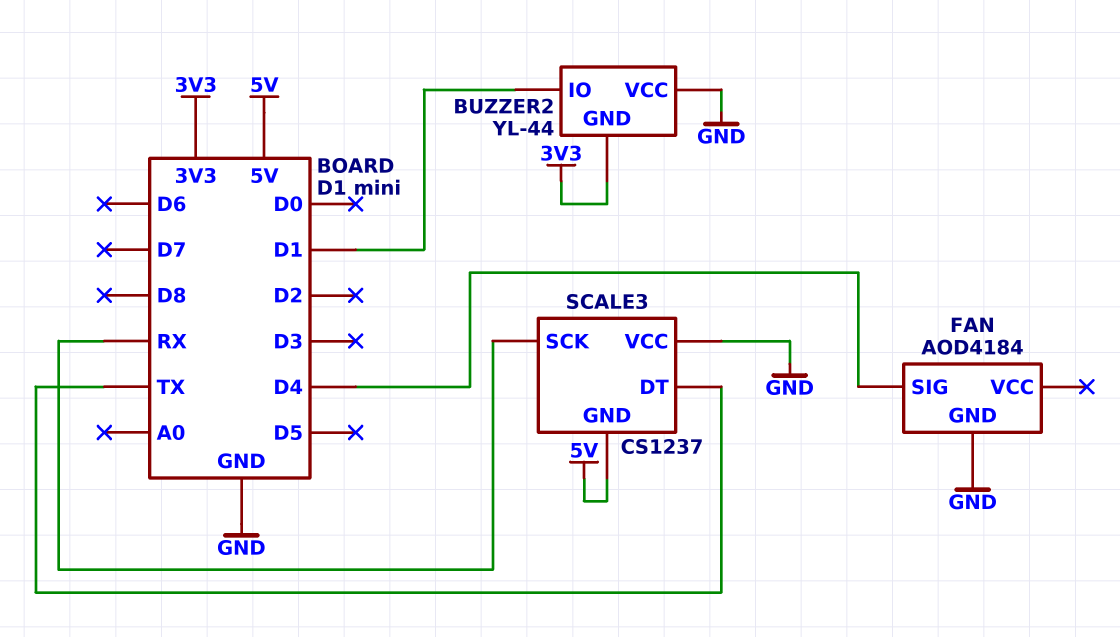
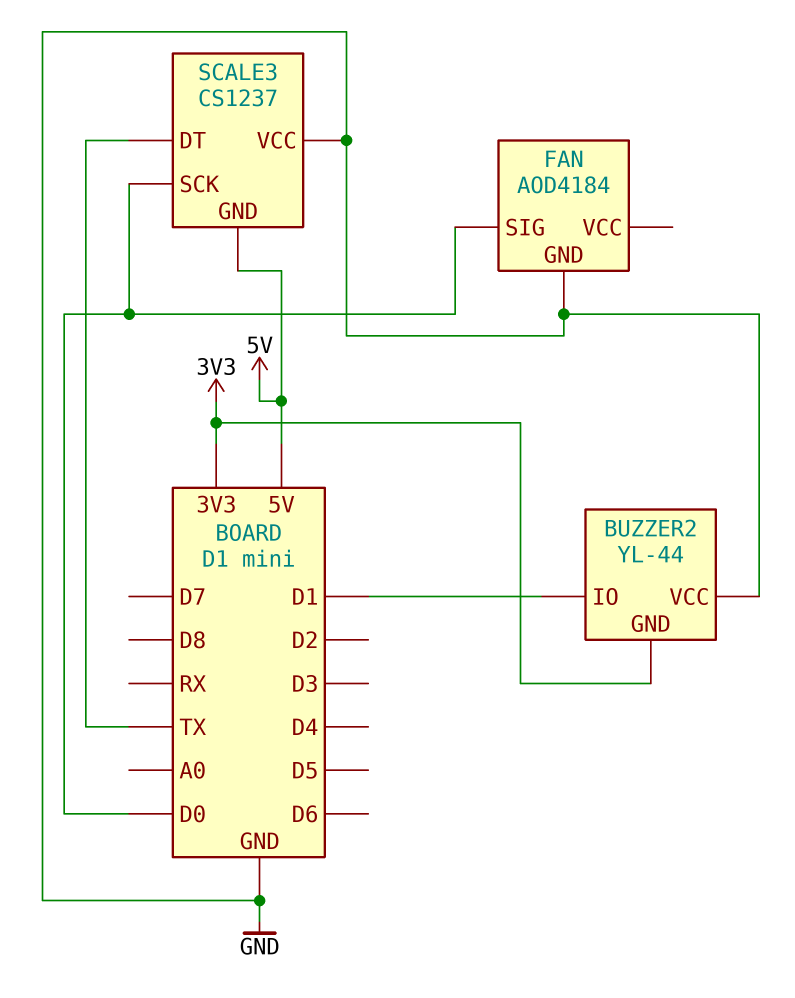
FAN pin SIG: D4 -> D0
SCALE3 pin SCK: RX -> D0

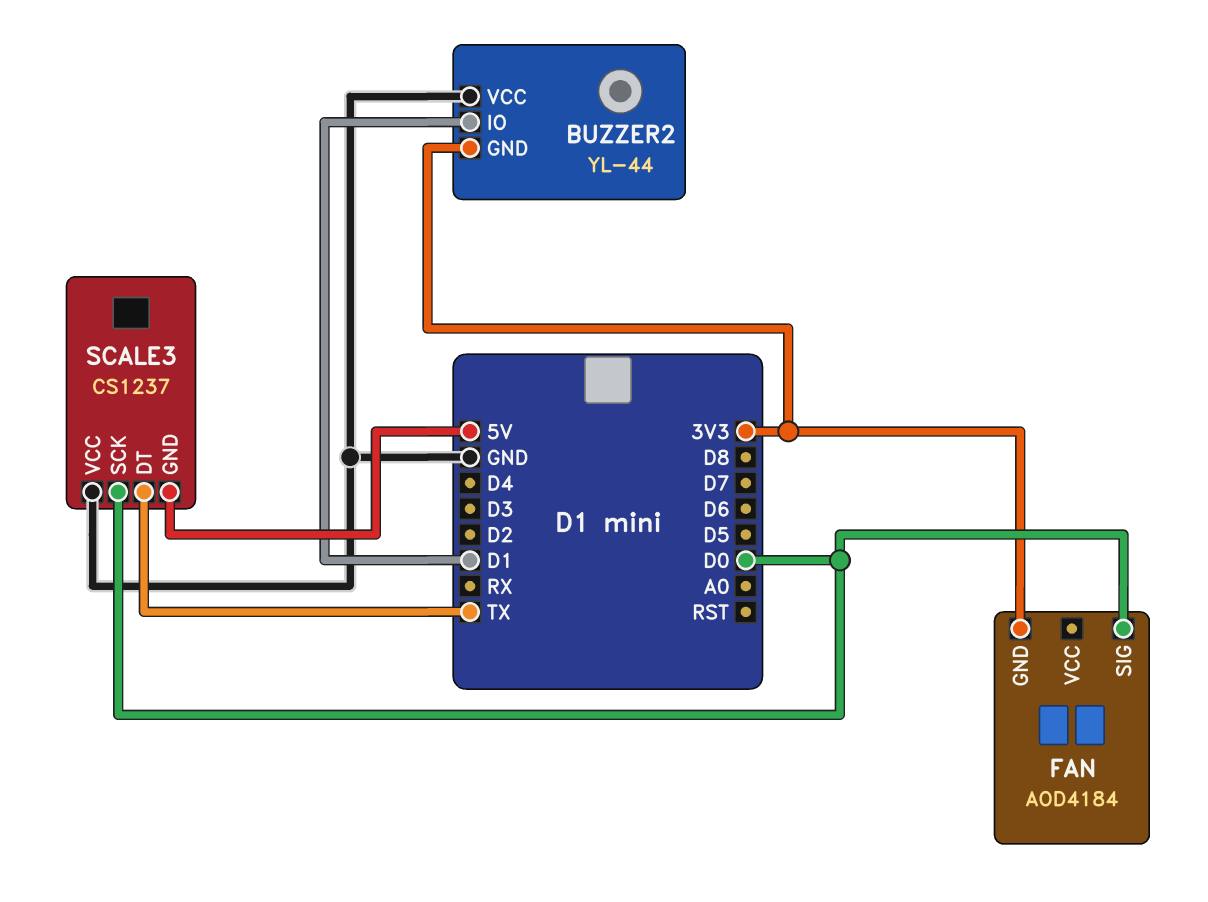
FAN pin GND: GND -> 3V3

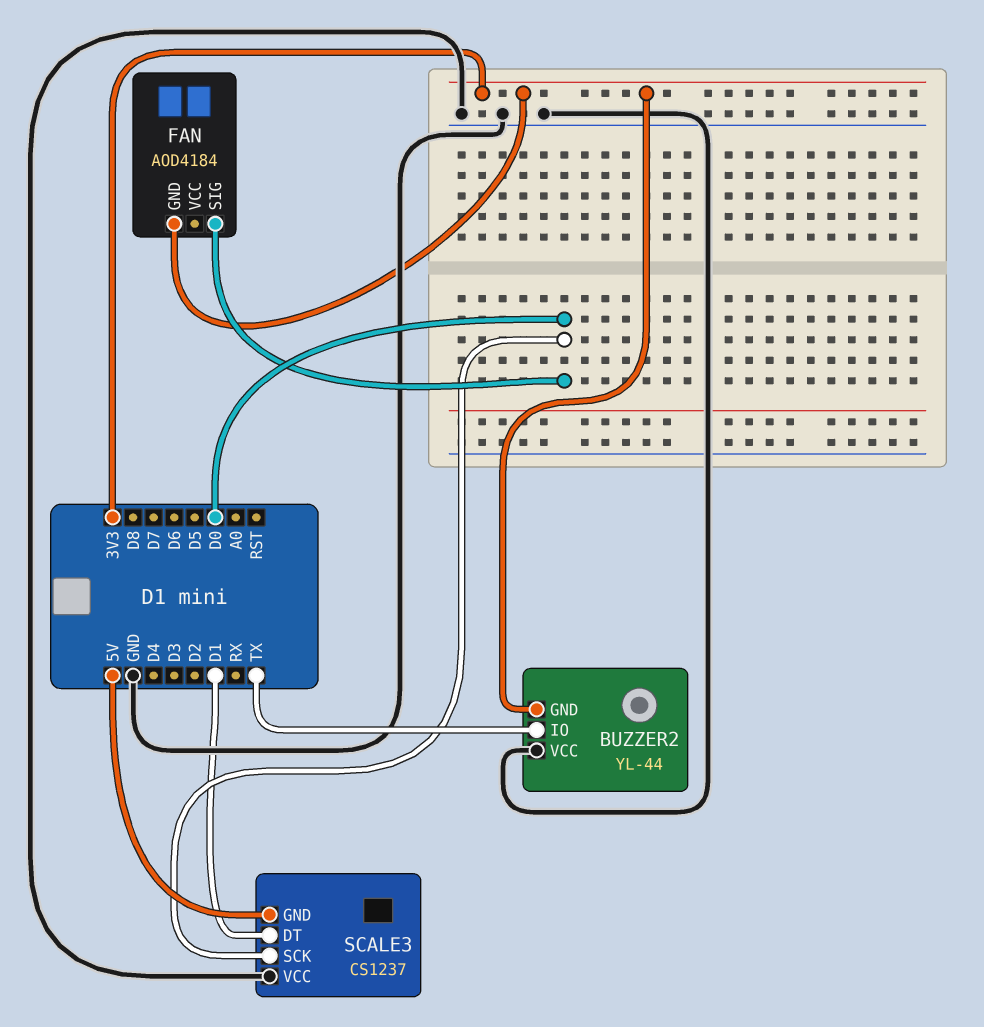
BUZZER2 pin IO: D1 -> TX
SCALE3 pin DT: TX -> D1

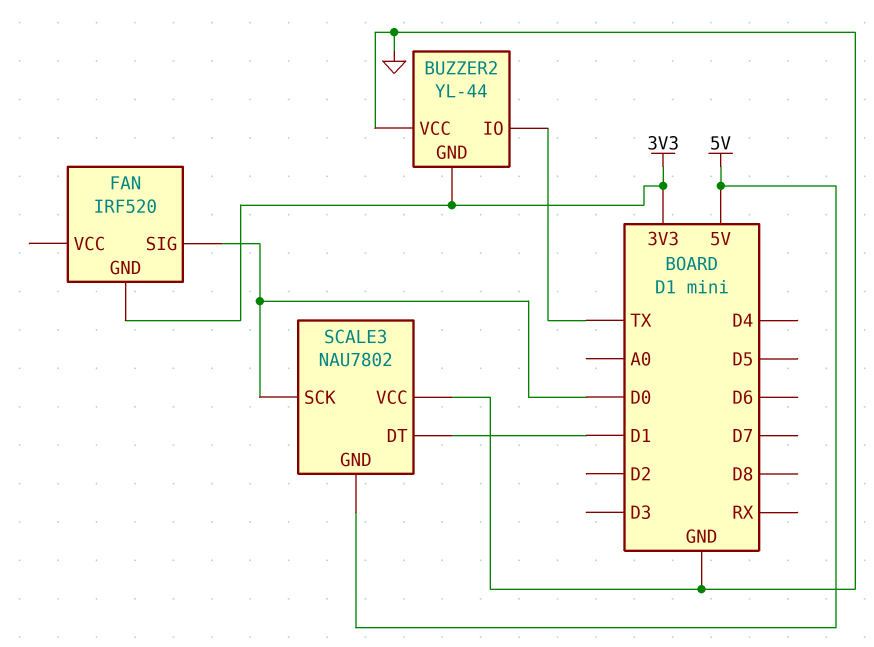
FAN: AOD4184 -> IRF520
SCALE3: CS1237 -> NAU7802

